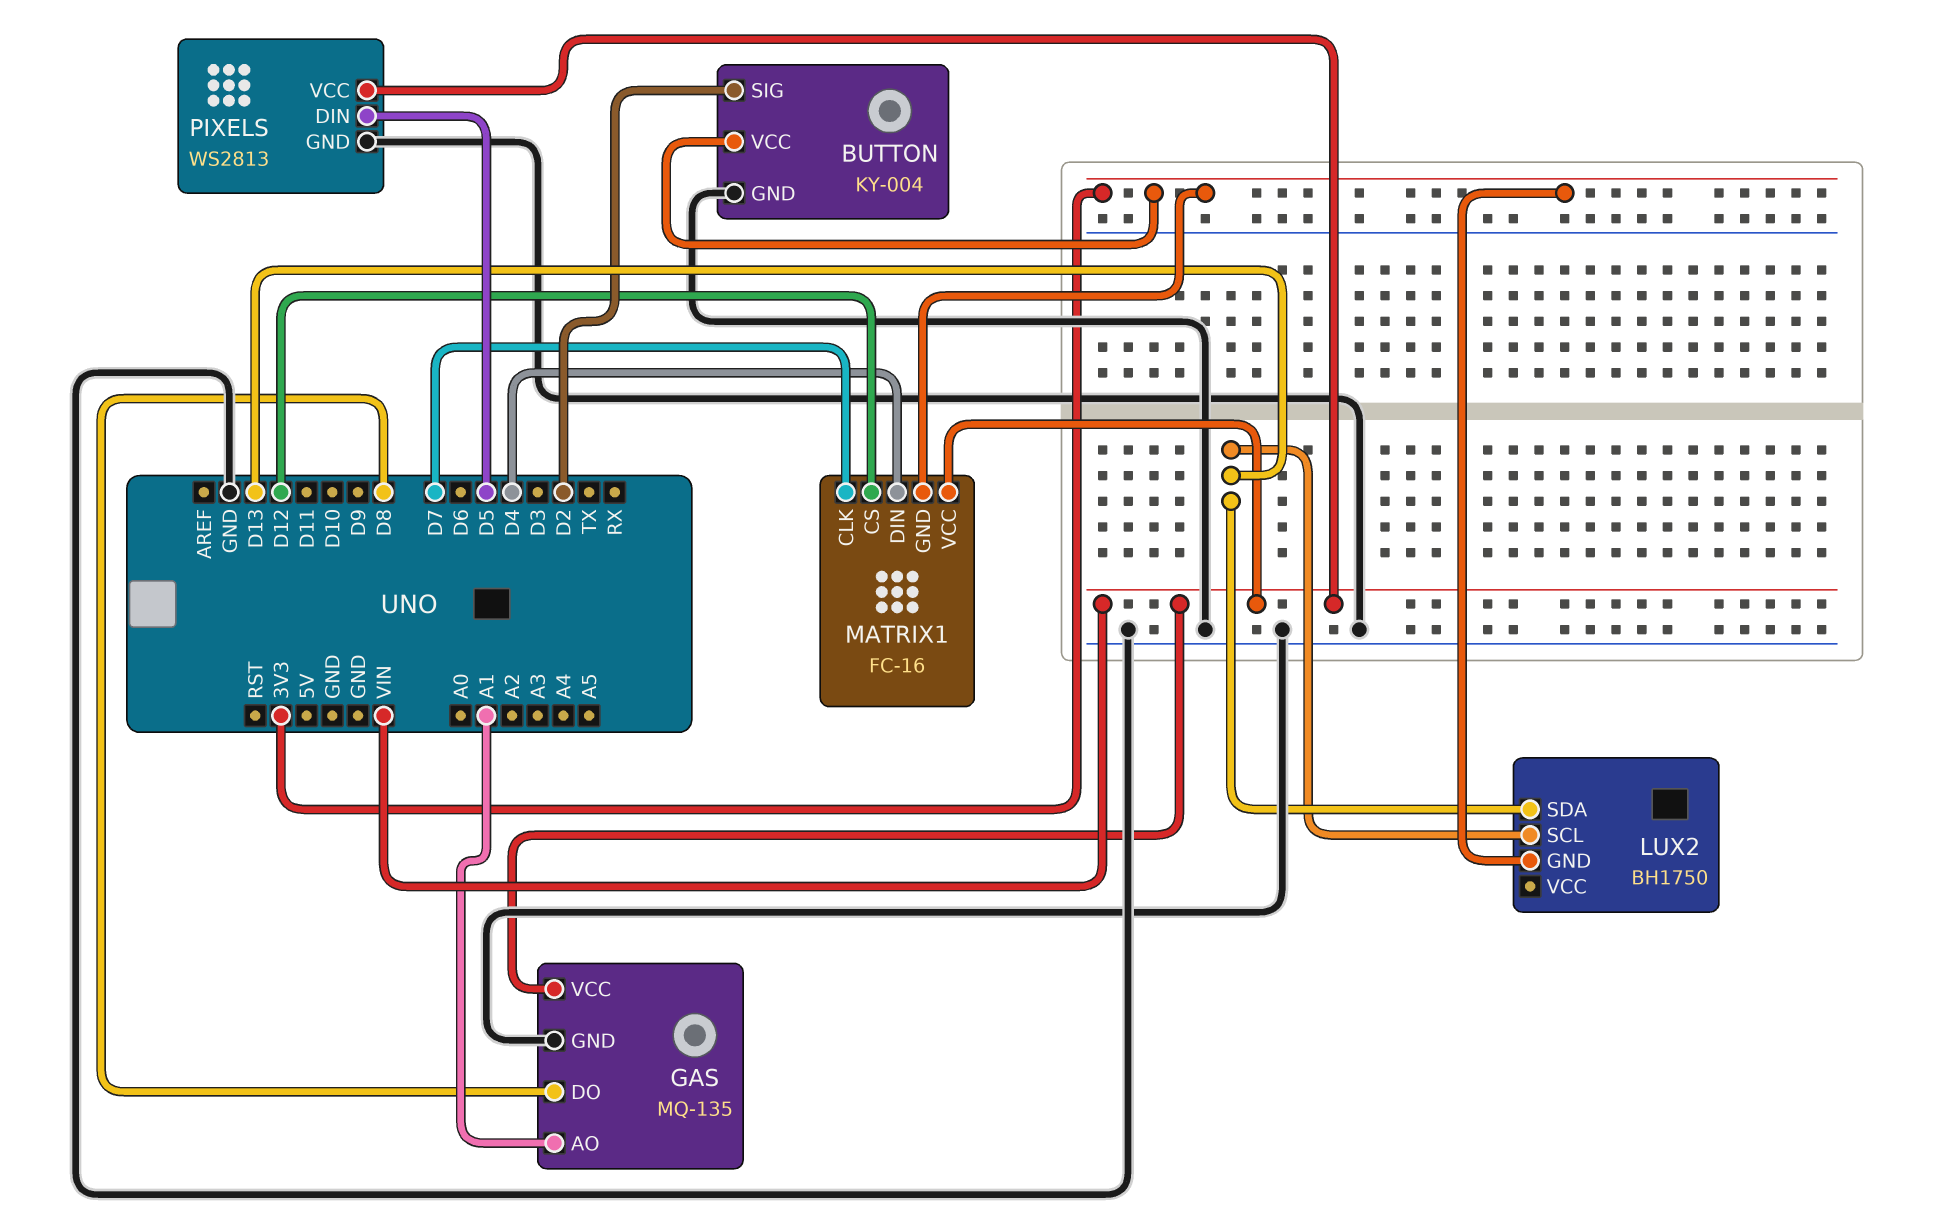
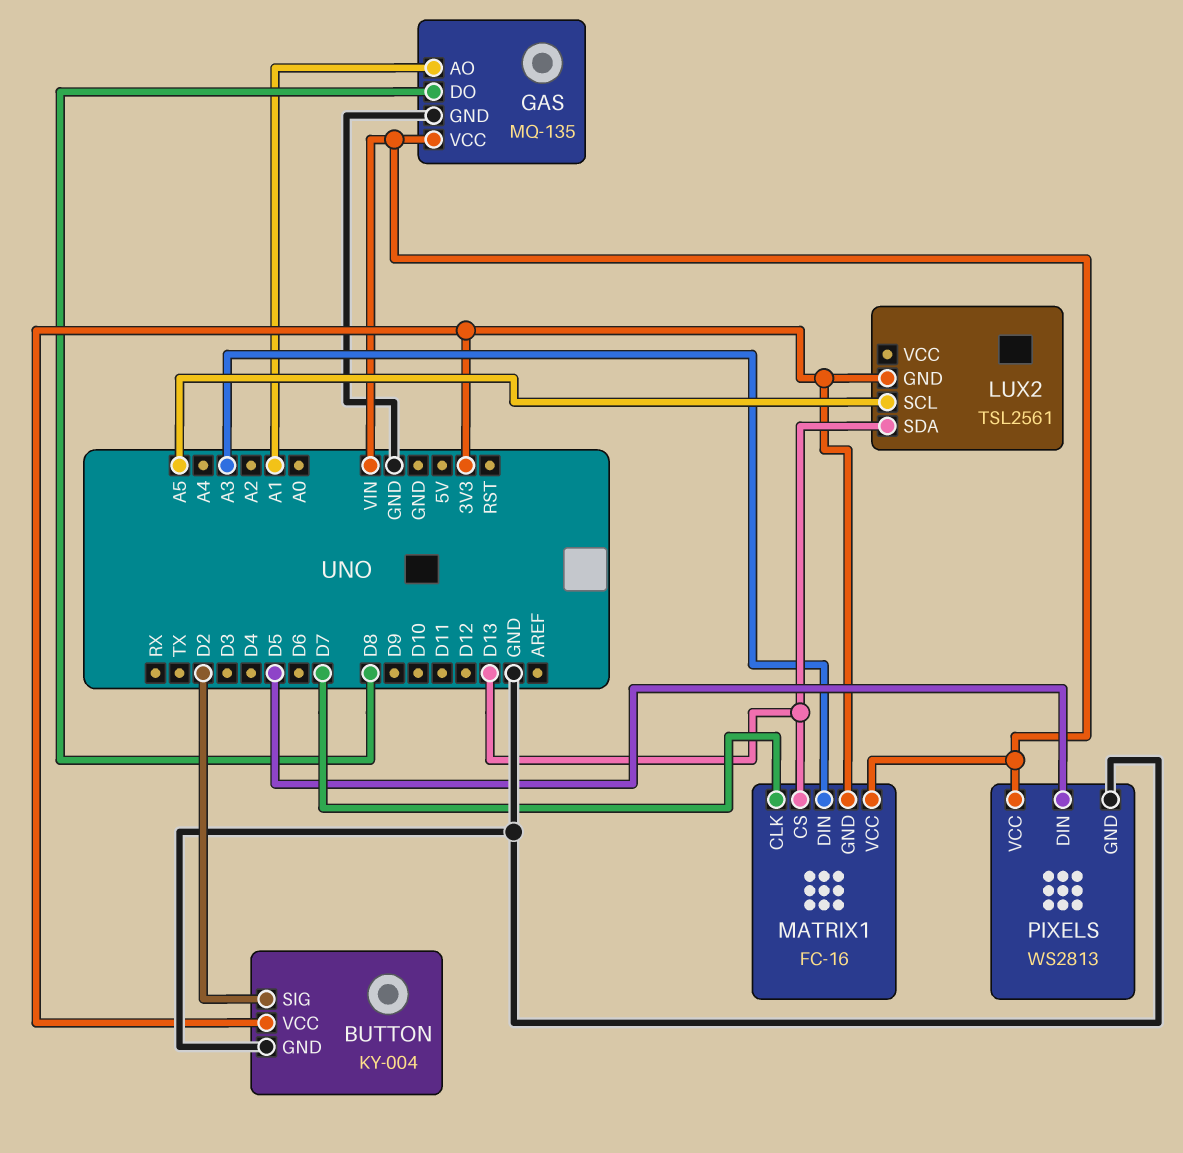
LUX2: BH1750 -> TSL2561
LUX2 pin SCL: D13 -> A5
MATRIX1 pin CS: D12 -> D13
MATRIX1 pin DIN: D4 -> A3

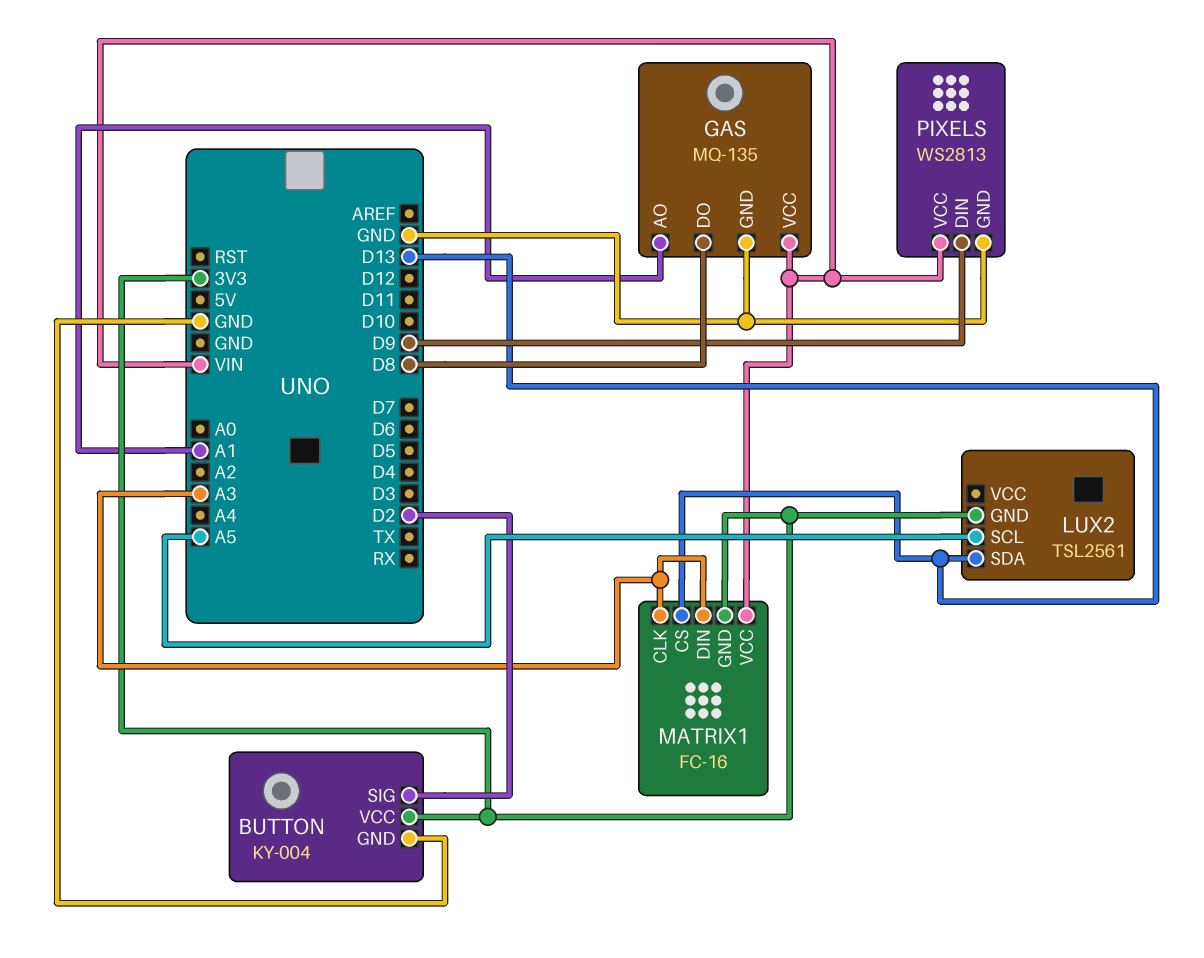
MATRIX1 pin CLK: D7 -> A3
PIXELS pin DIN: D5 -> D9

